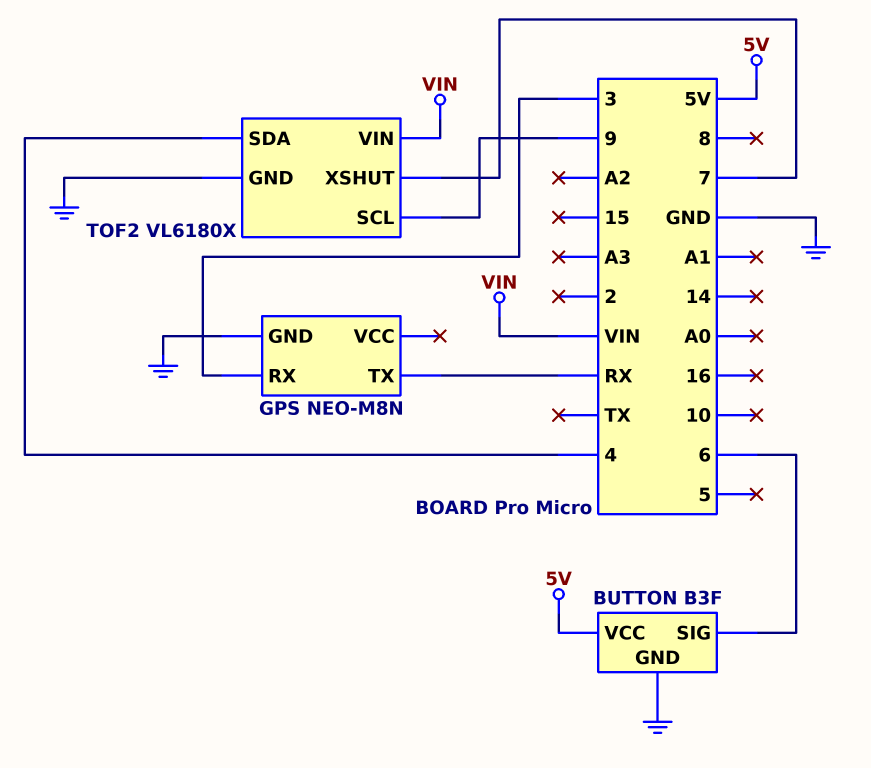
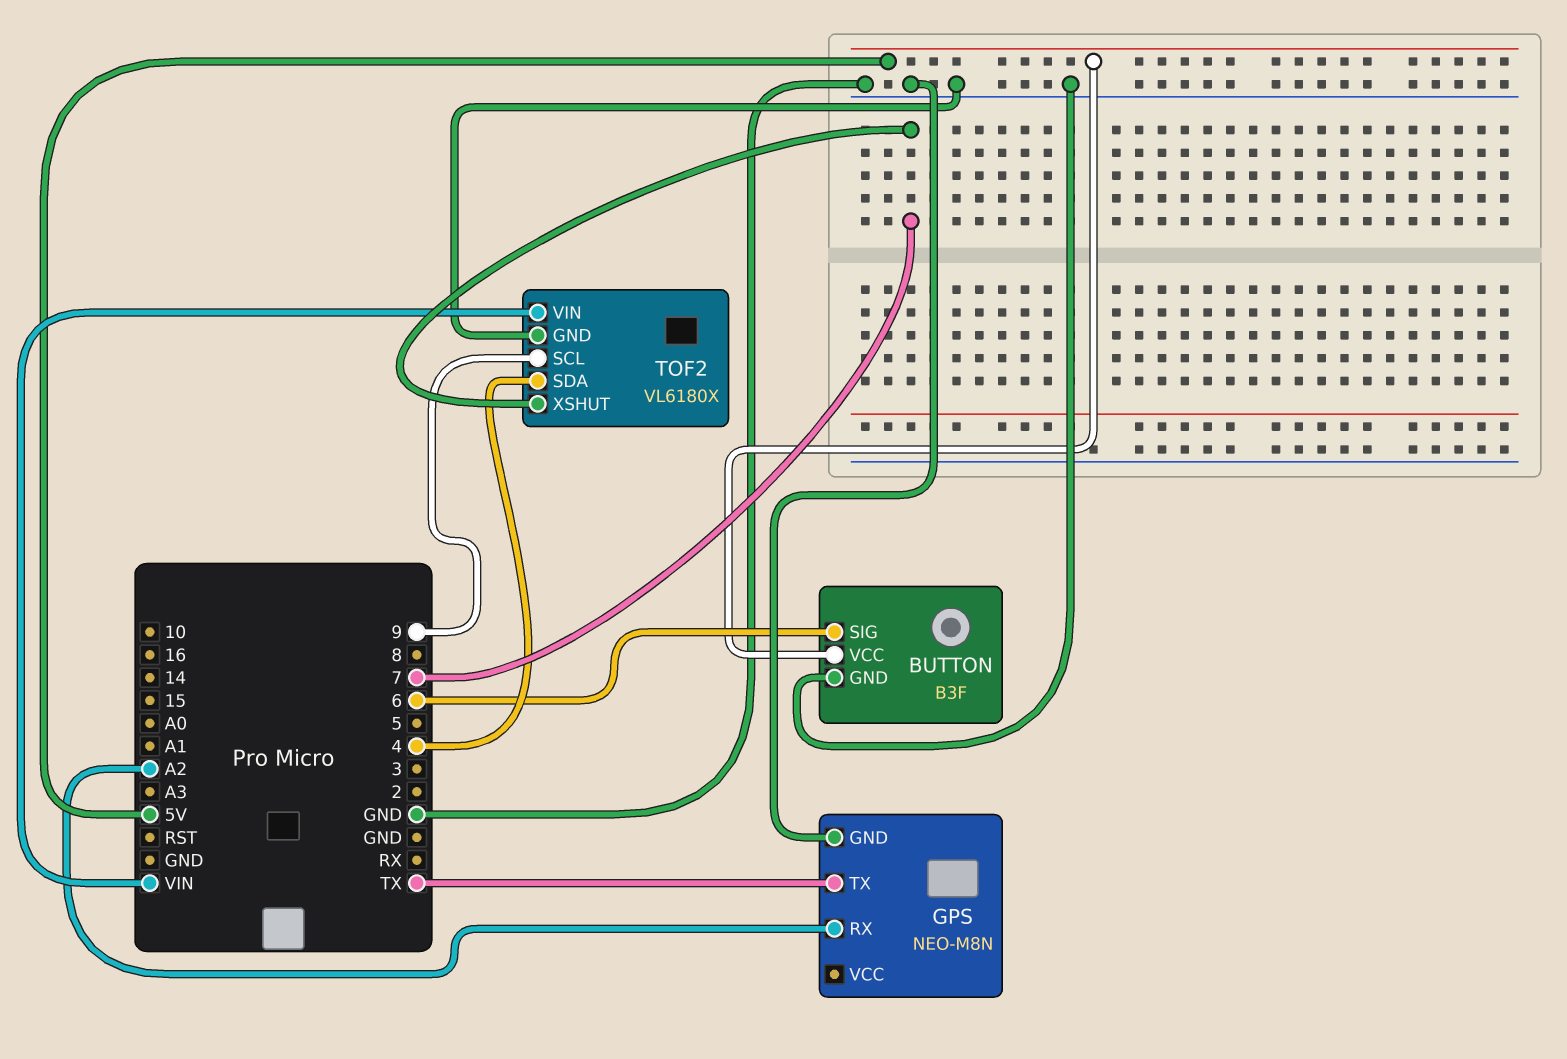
GPS pin RX: 3 -> A2
GPS pin TX: RX -> TX

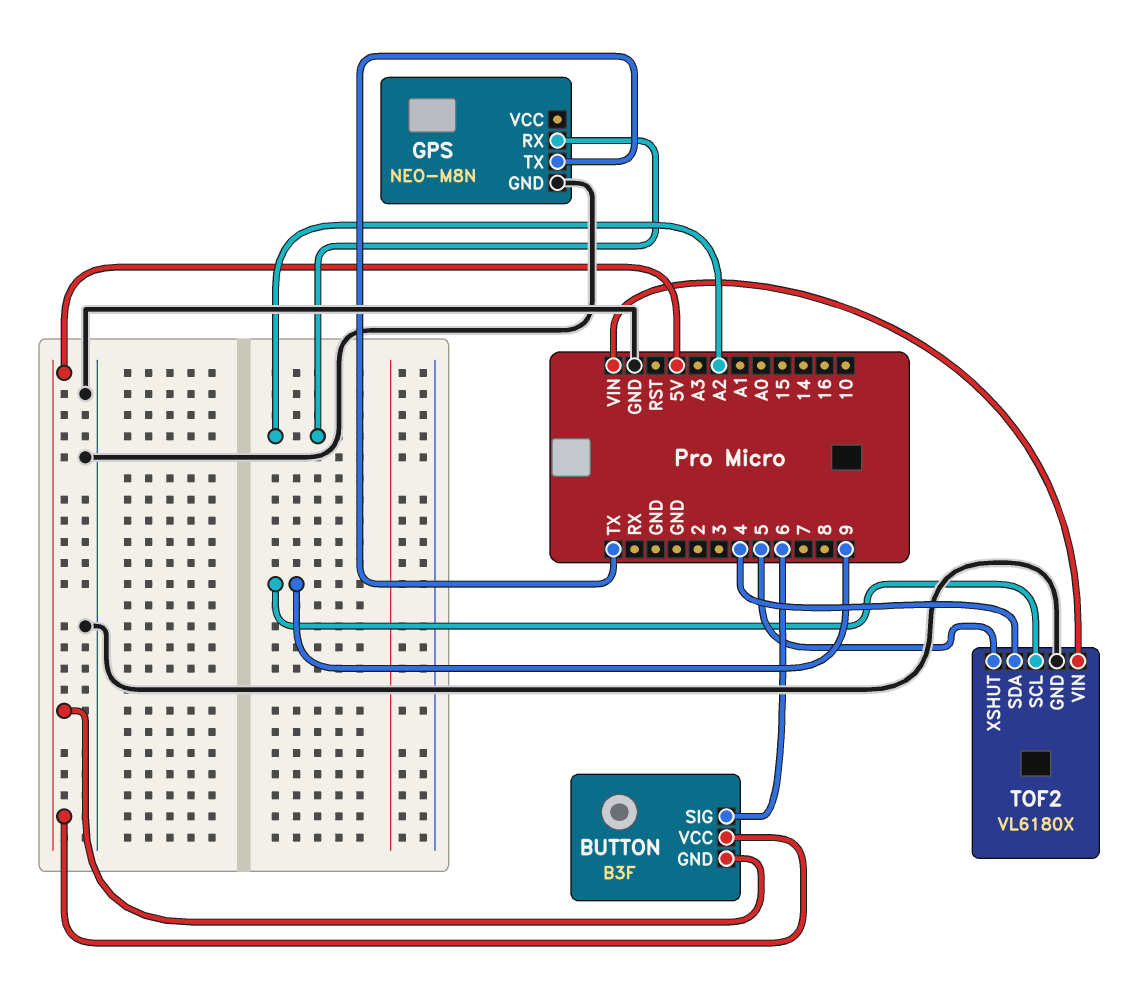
BUTTON pin GND: GND -> 5V
TOF2 pin XSHUT: 7 -> 5

